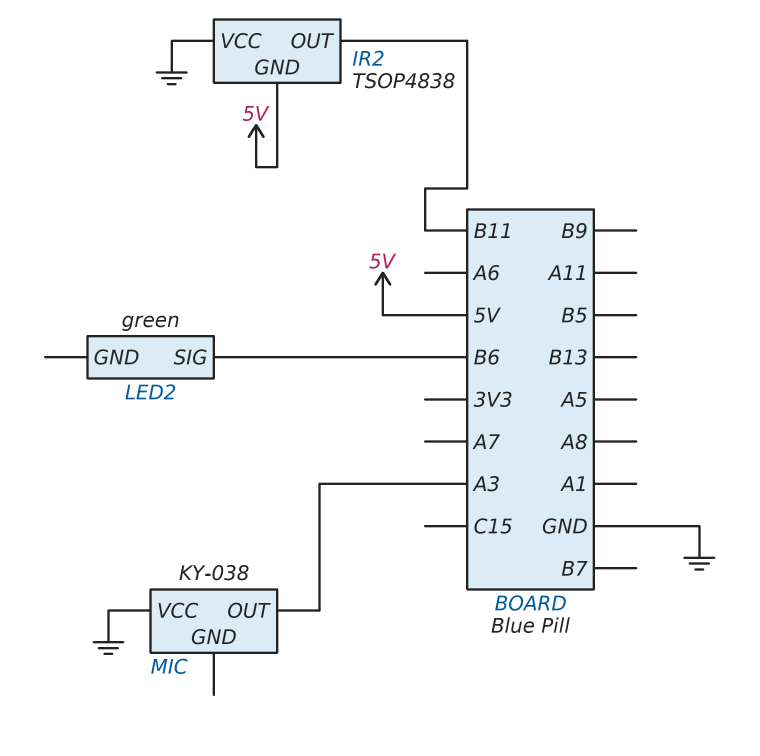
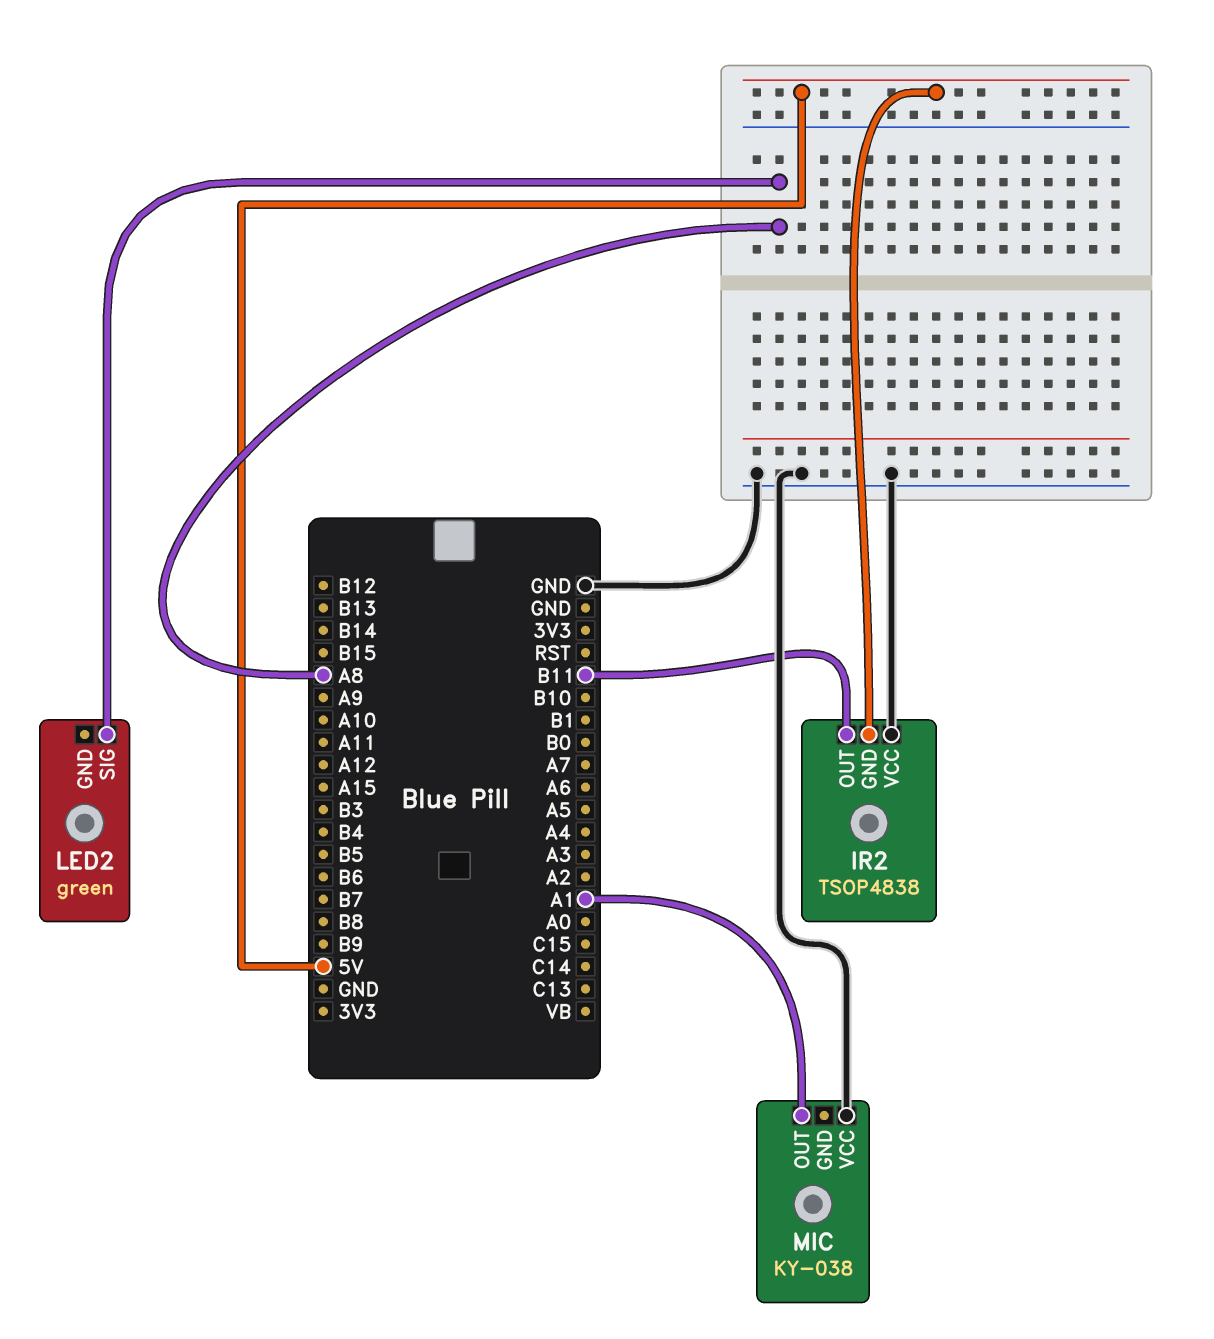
LED2 pin SIG: B6 -> A8
MIC pin OUT: A3 -> A1

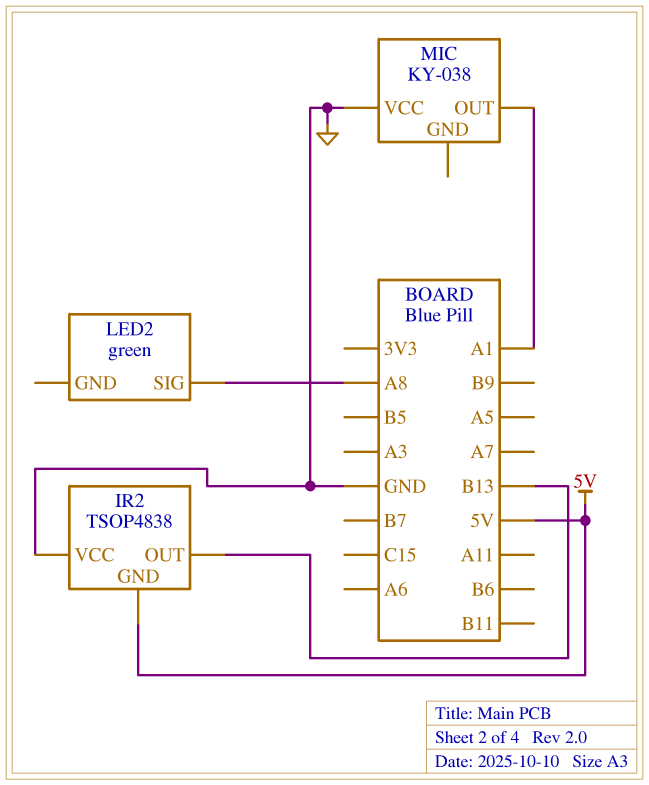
IR2 pin OUT: B11 -> B13

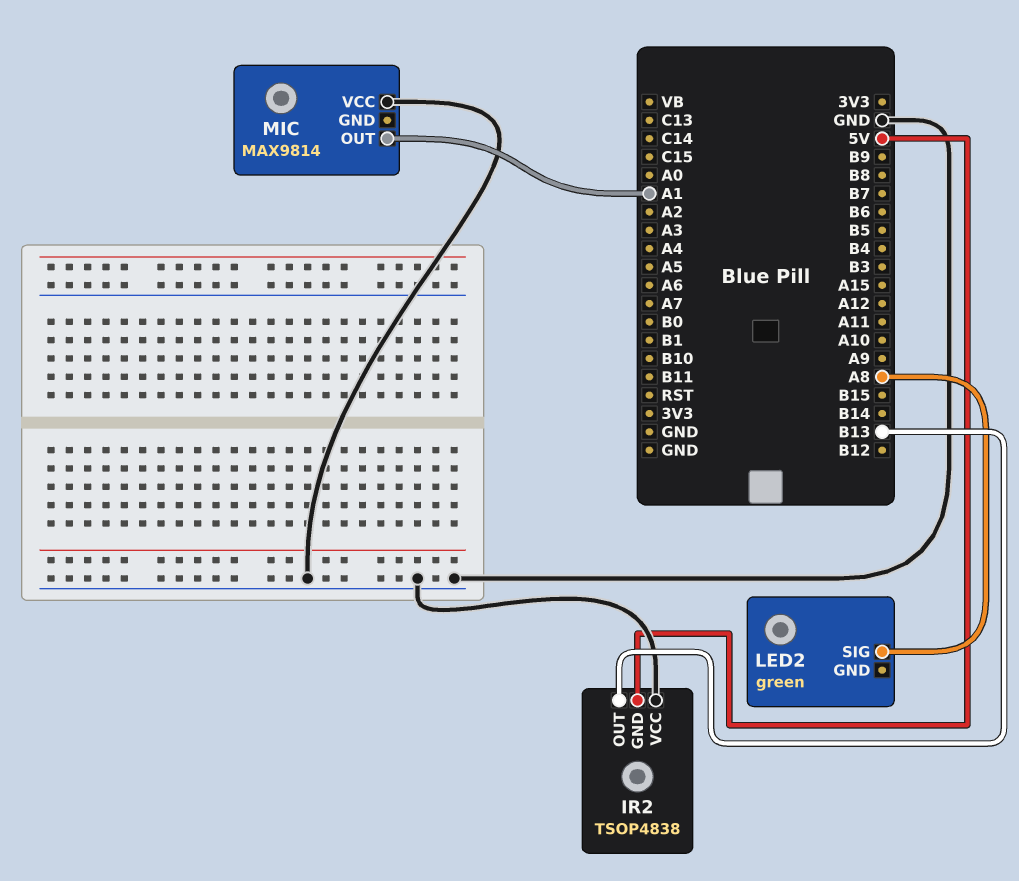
MIC: KY-038 -> MAX9814

